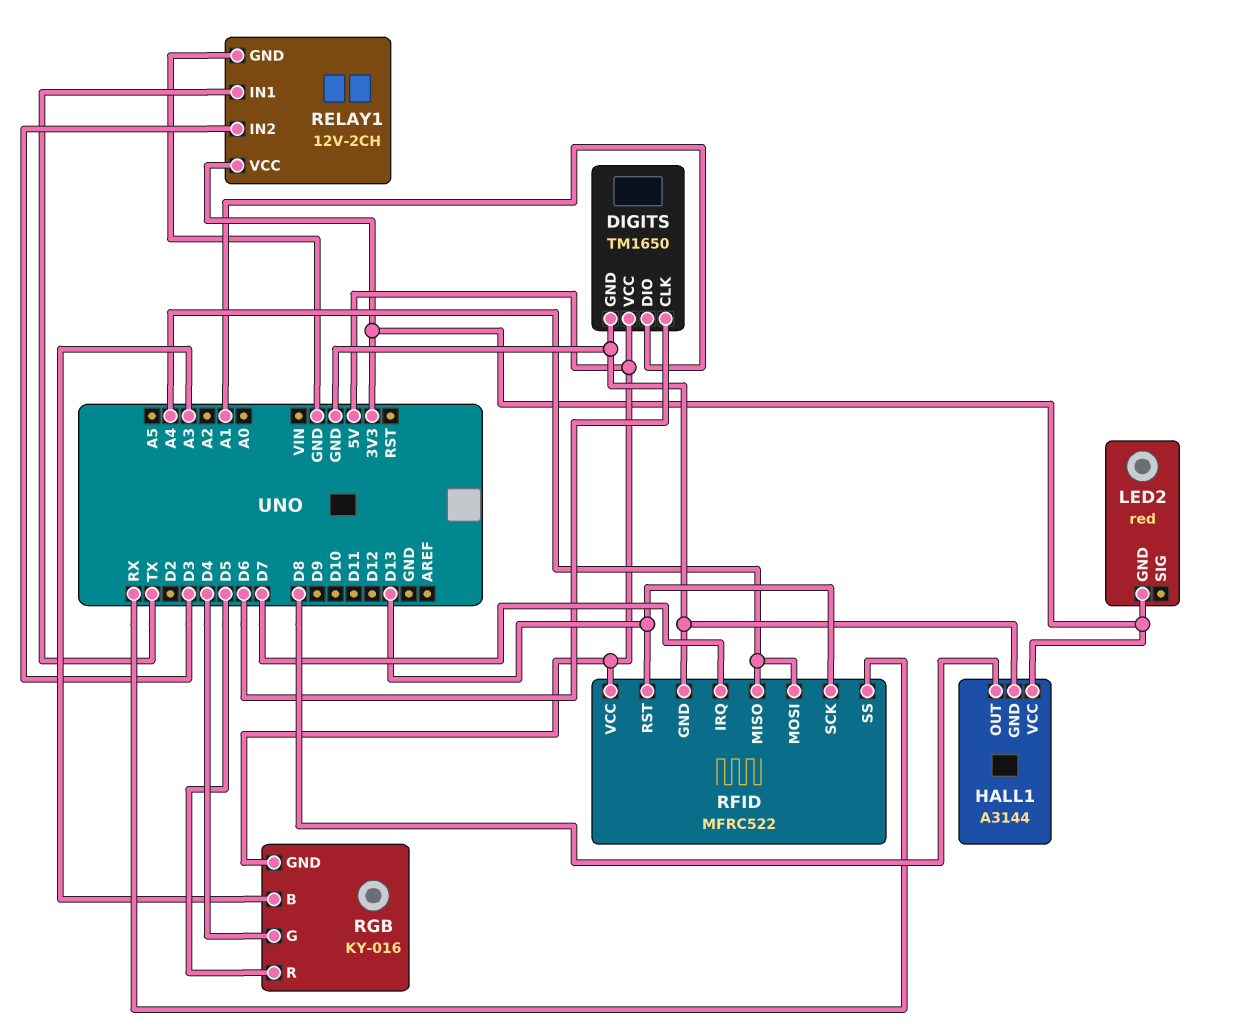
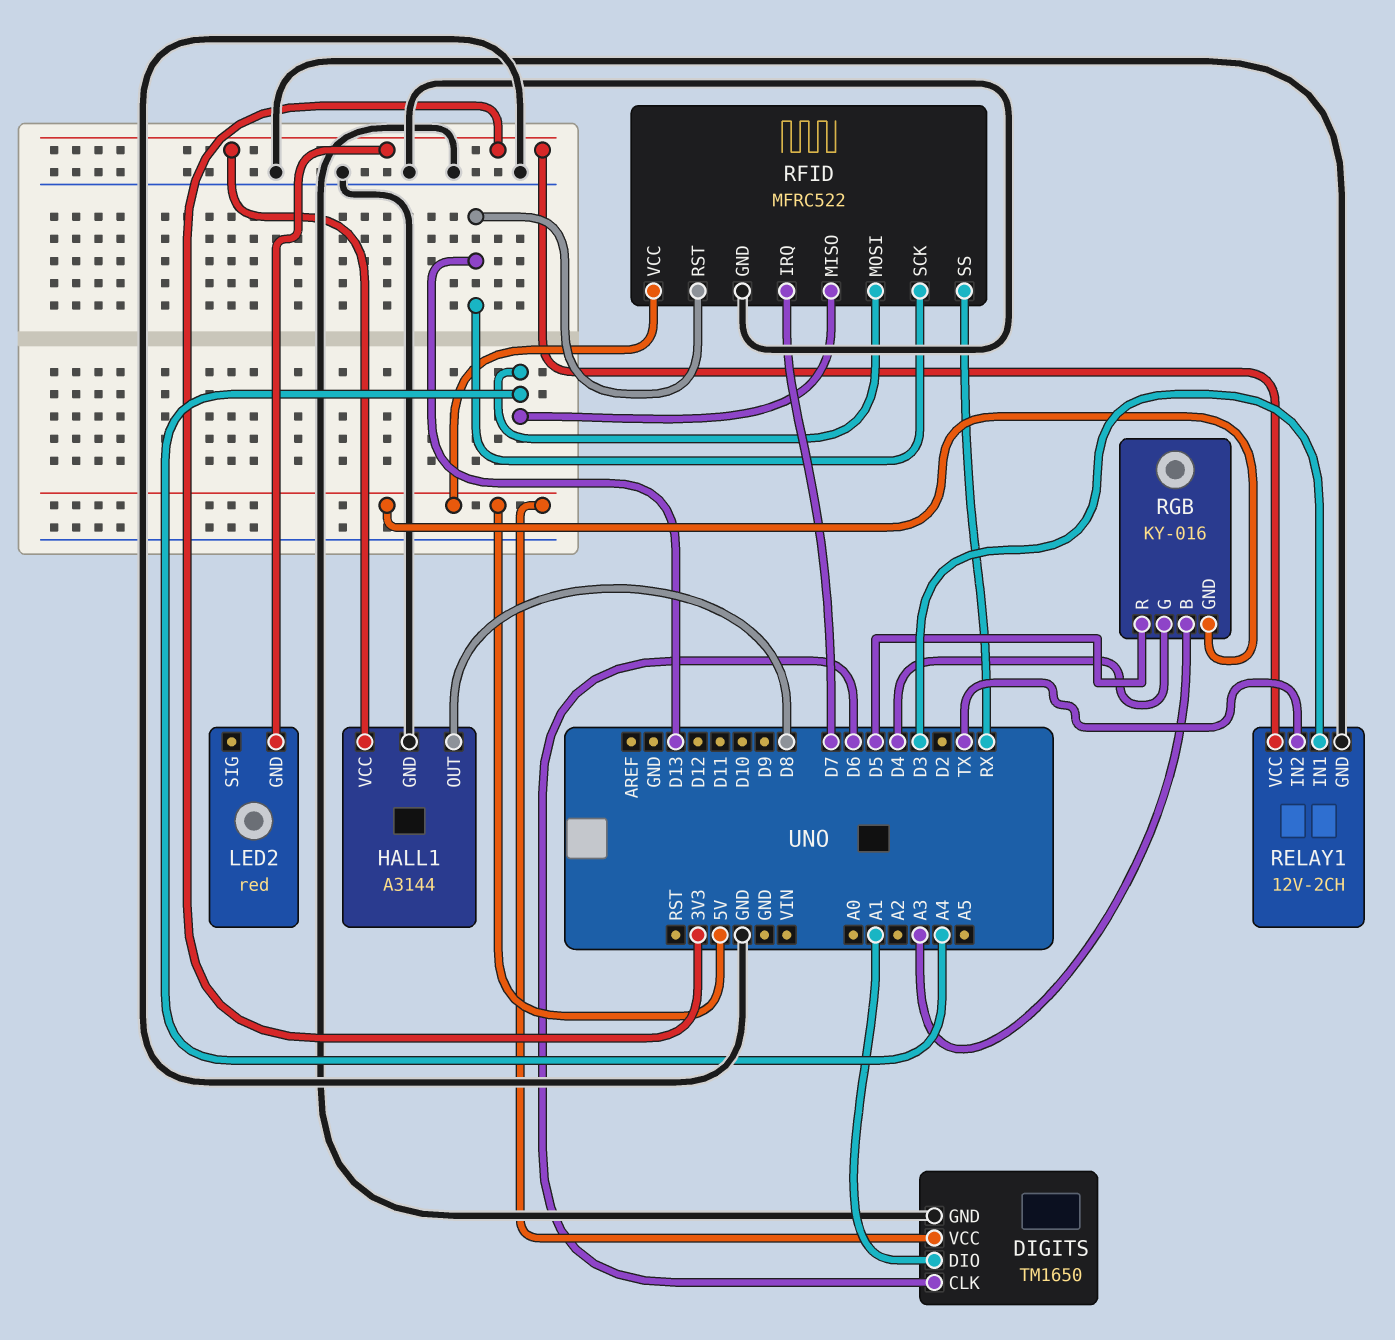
RELAY1 pin IN1: TX -> D3
RELAY1 pin IN2: D3 -> TX

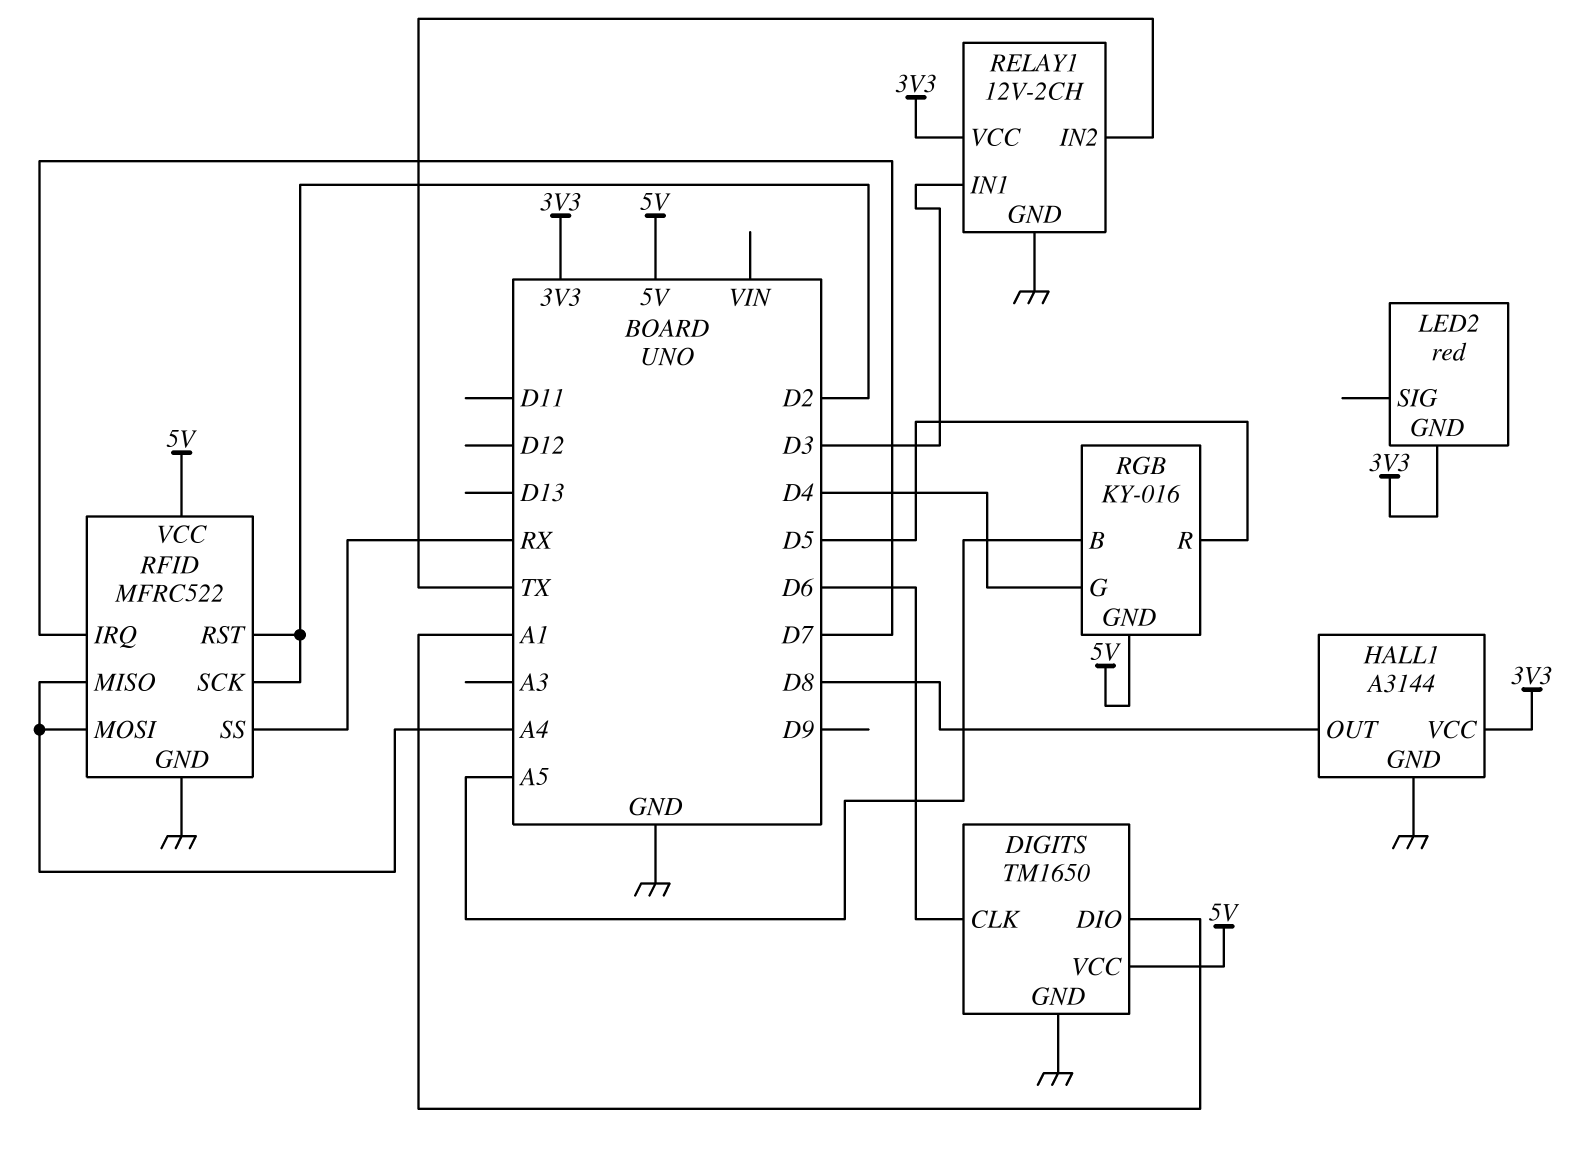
RFID pin RST: D13 -> D2
RFID pin SCK: D13 -> D2
RGB pin B: A3 -> A5

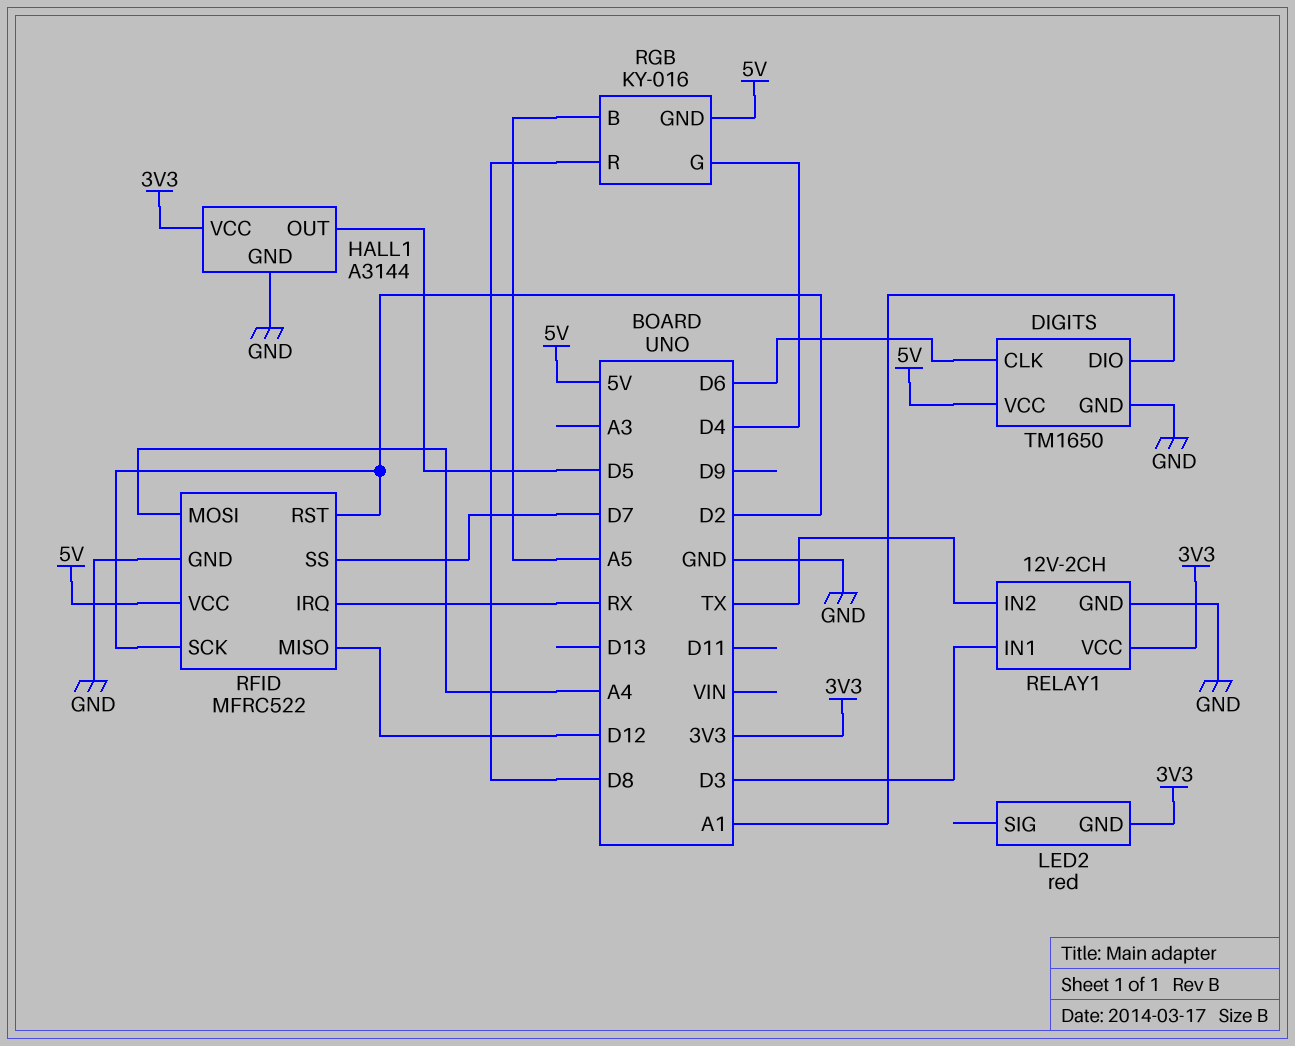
HALL1 pin OUT: D8 -> D5
RFID pin IRQ: D7 -> RX
RFID pin MISO: A4 -> D12
RFID pin SS: RX -> D7
RGB pin R: D5 -> D8

